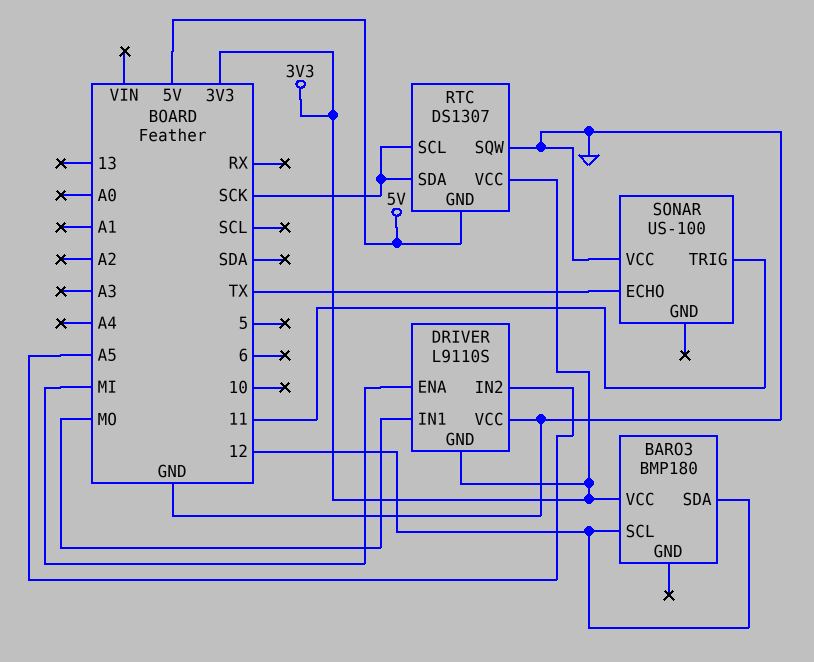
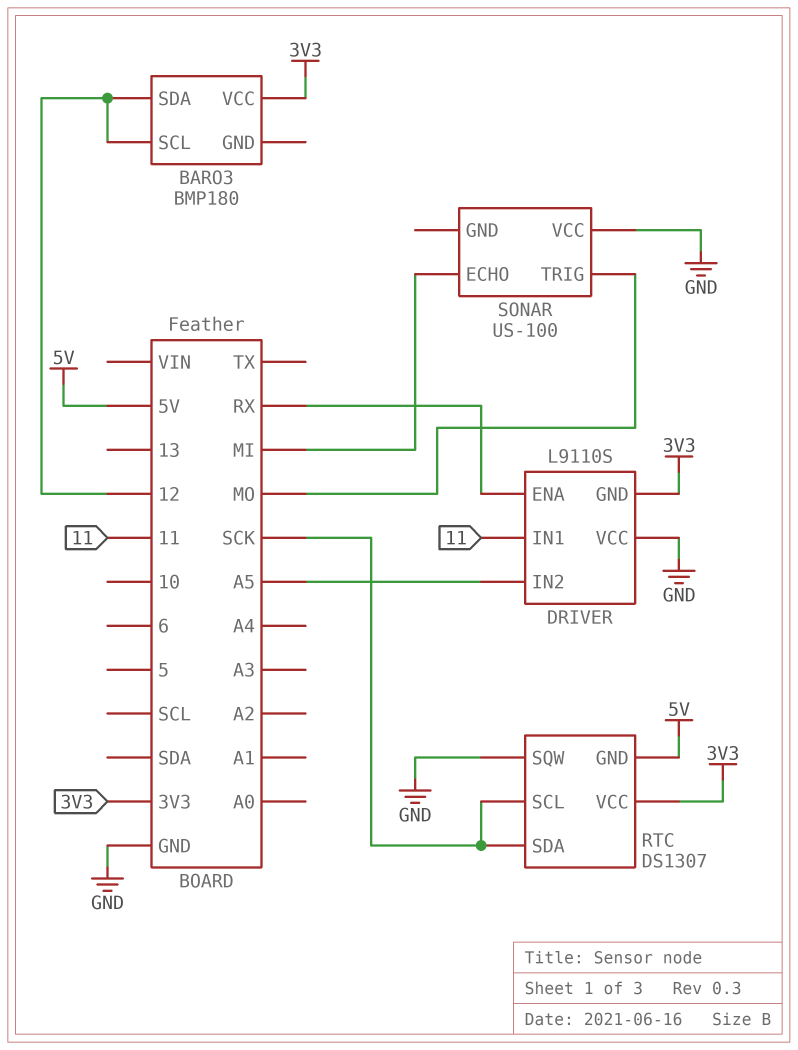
DRIVER pin ENA: MI -> RX
DRIVER pin IN1: MO -> 11
SONAR pin ECHO: TX -> MI
SONAR pin TRIG: 11 -> MO

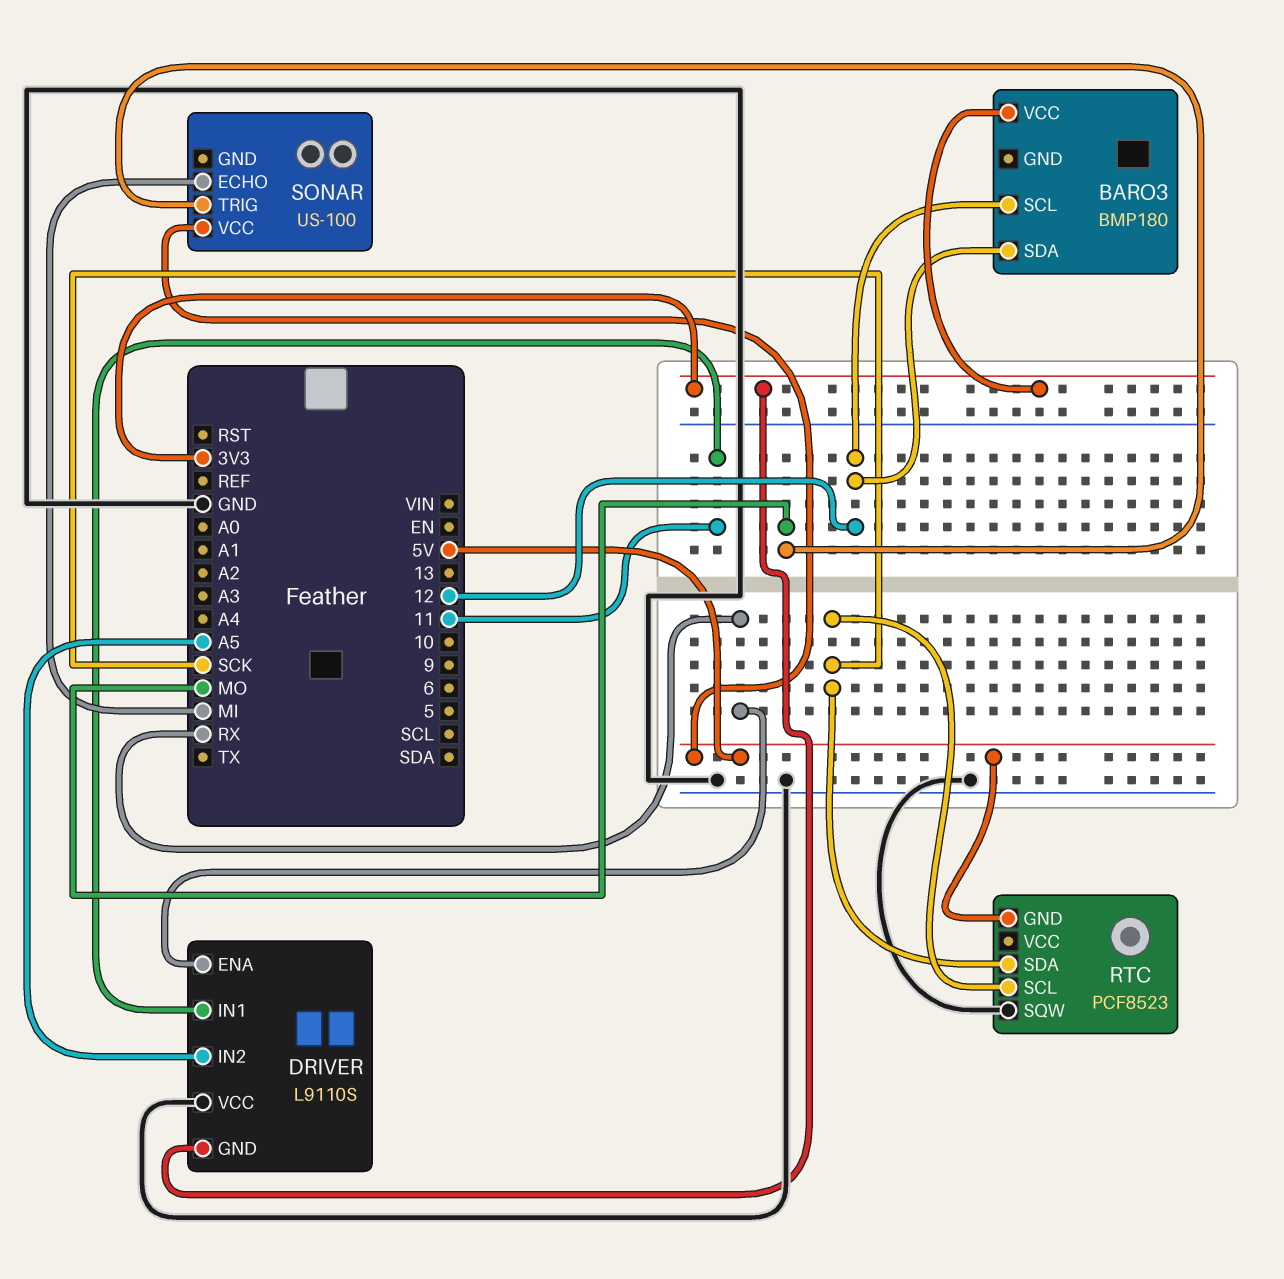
RTC: DS1307 -> PCF8523
RTC pin VCC: 3V3 -> none
SONAR pin VCC: GND -> 5V

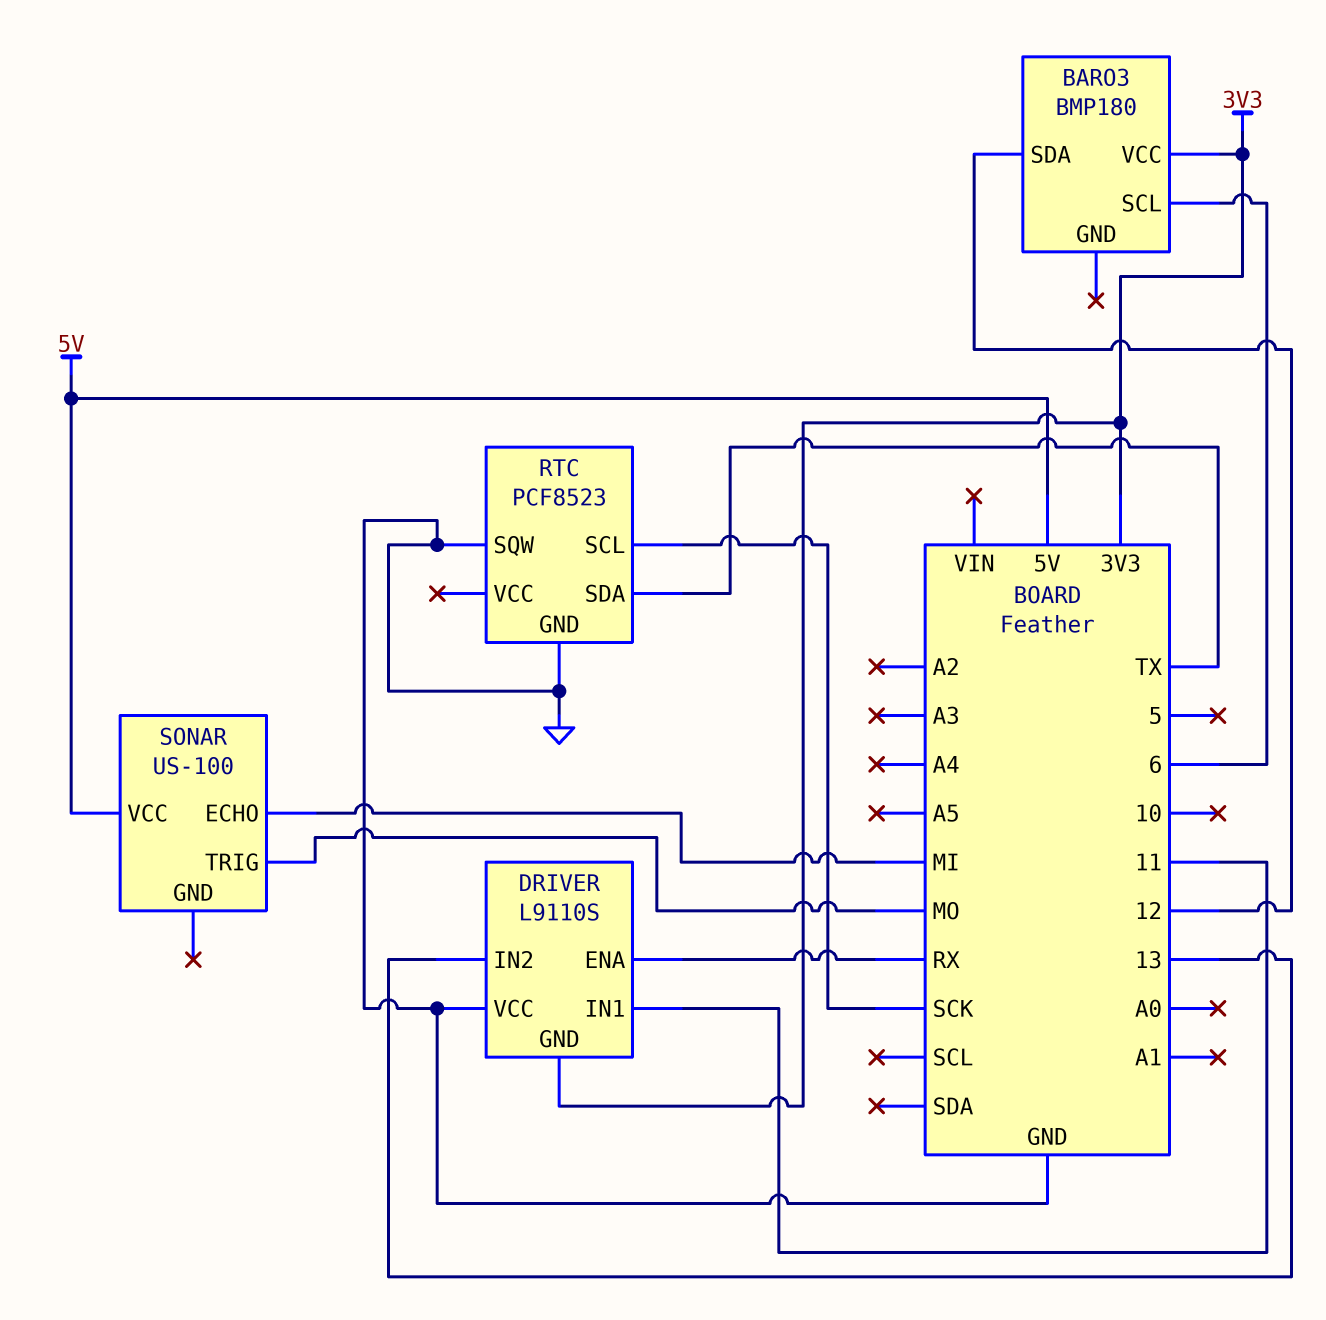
BARO3 pin SCL: 12 -> 6
DRIVER pin IN2: A5 -> 13
RTC pin GND: 5V -> GND
RTC pin SDA: SCK -> TX

